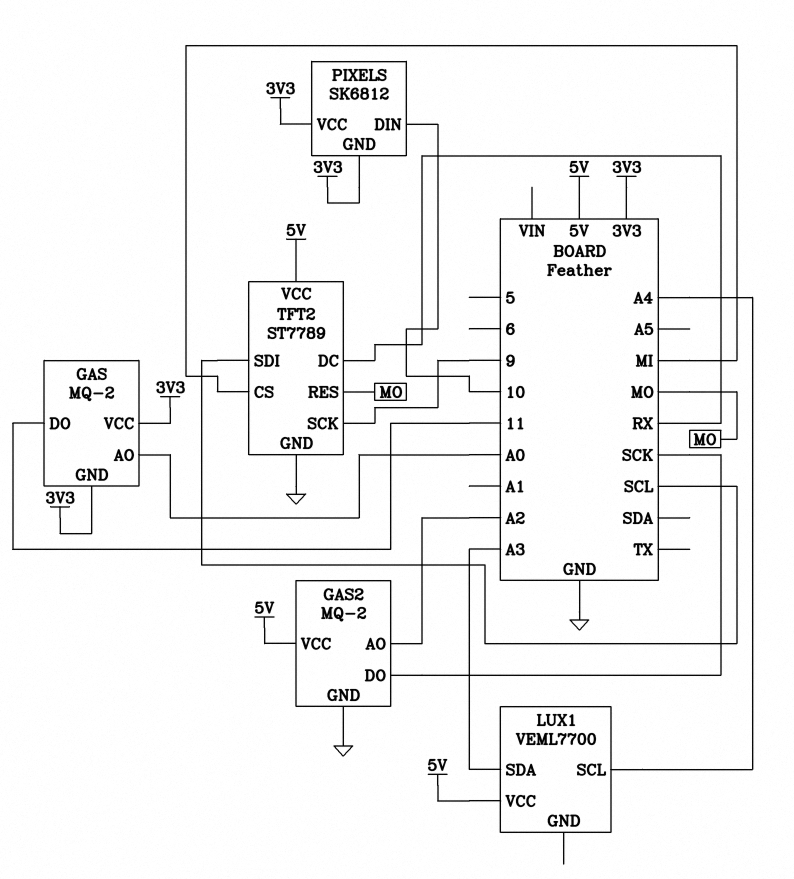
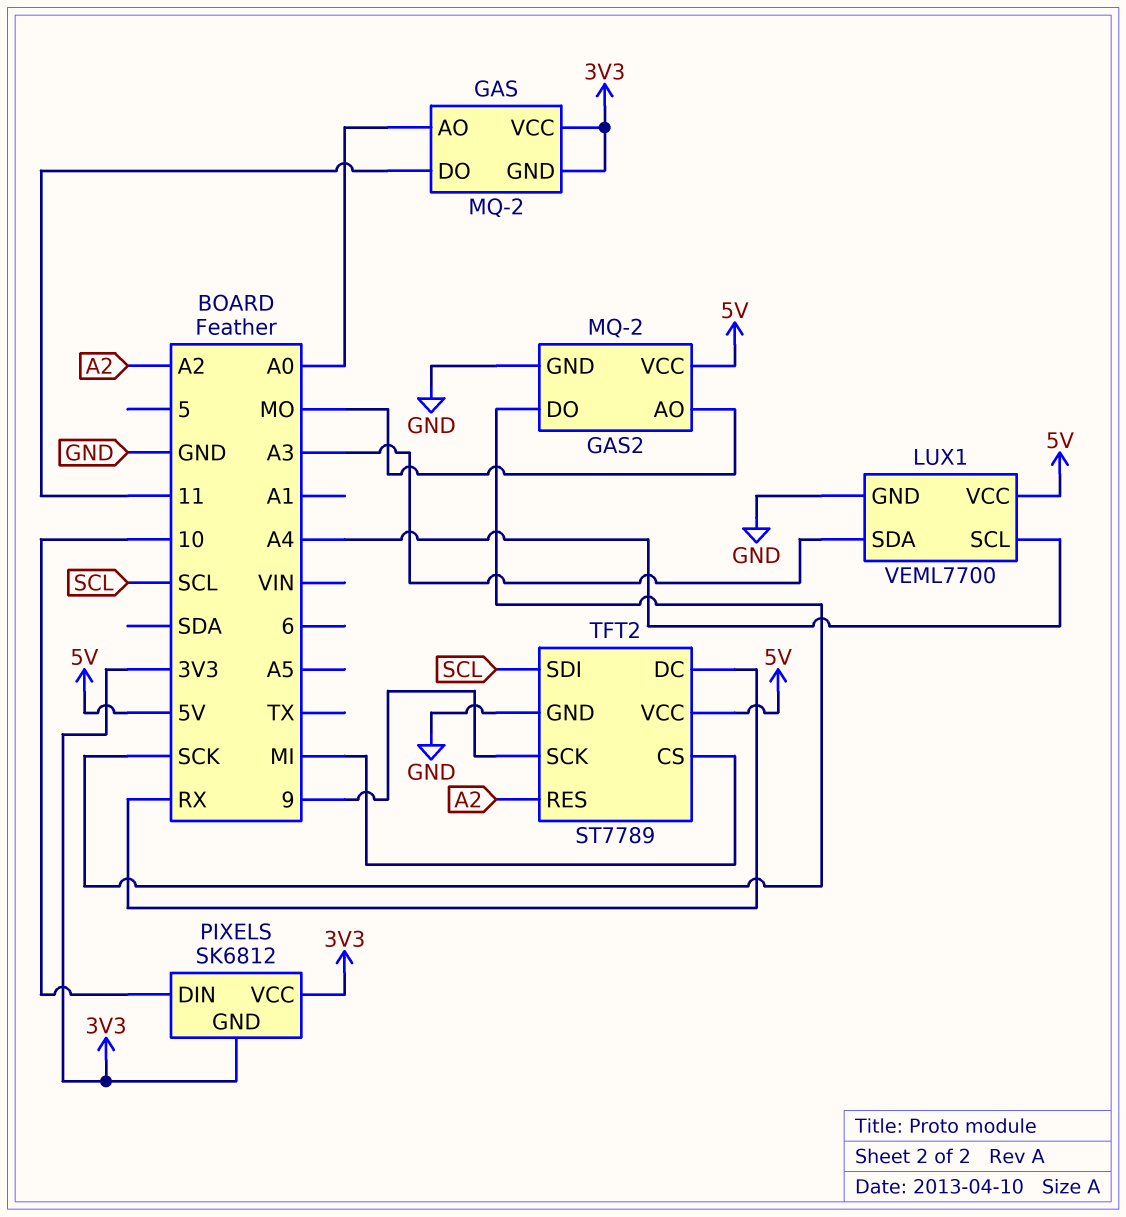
GAS2 pin AO: A2 -> MO
LUX1 pin GND: none -> GND
TFT2 pin RES: MO -> A2

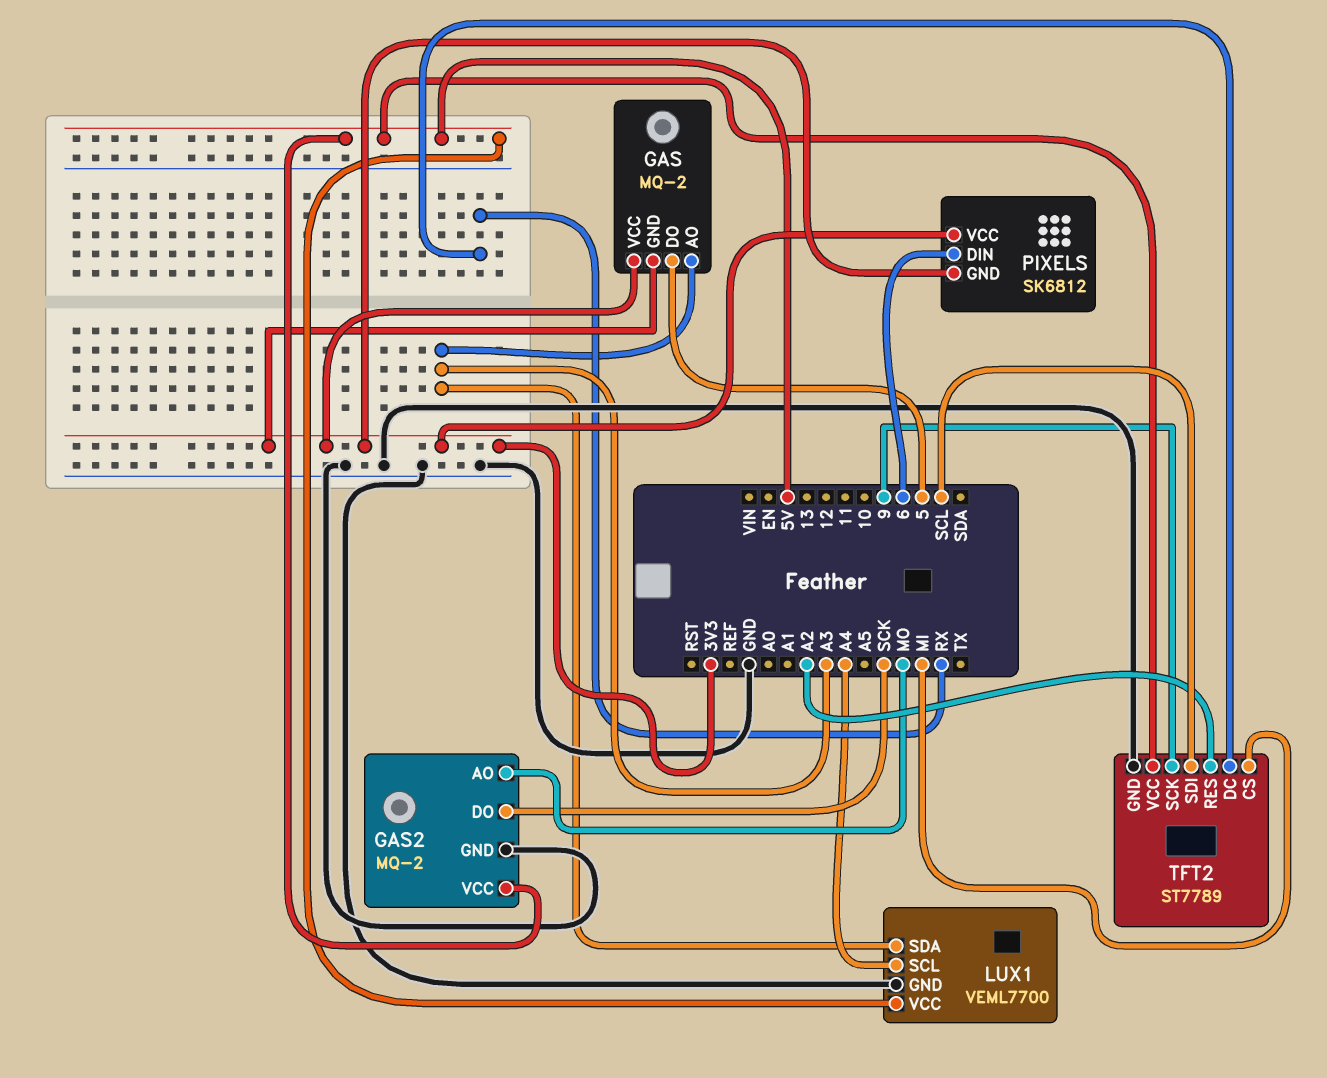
GAS pin AO: A0 -> A3
GAS pin DO: 11 -> 5
PIXELS pin DIN: 10 -> 6

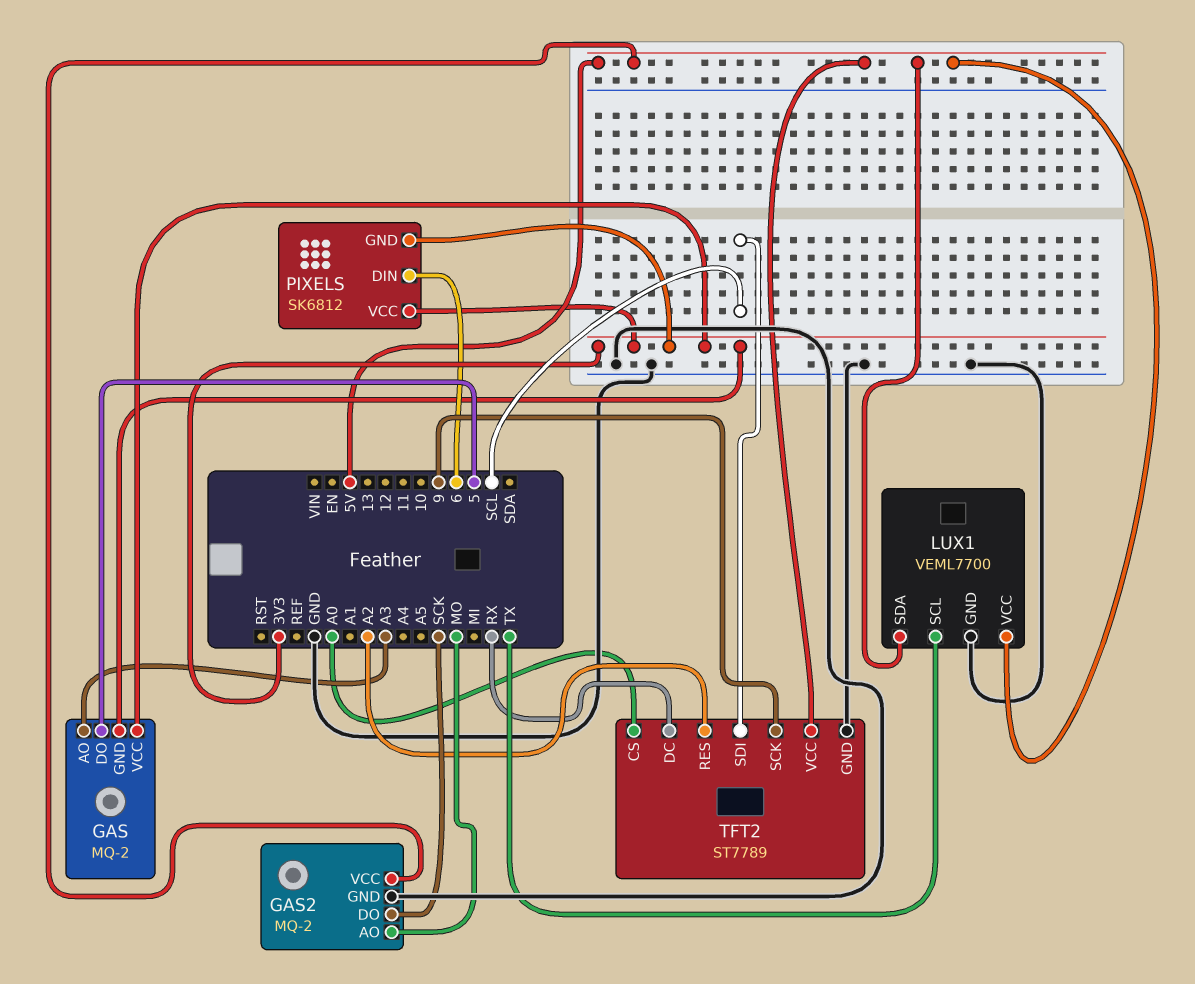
LUX1 pin SCL: A4 -> TX
LUX1 pin SDA: A3 -> 5V
TFT2 pin CS: MI -> A0

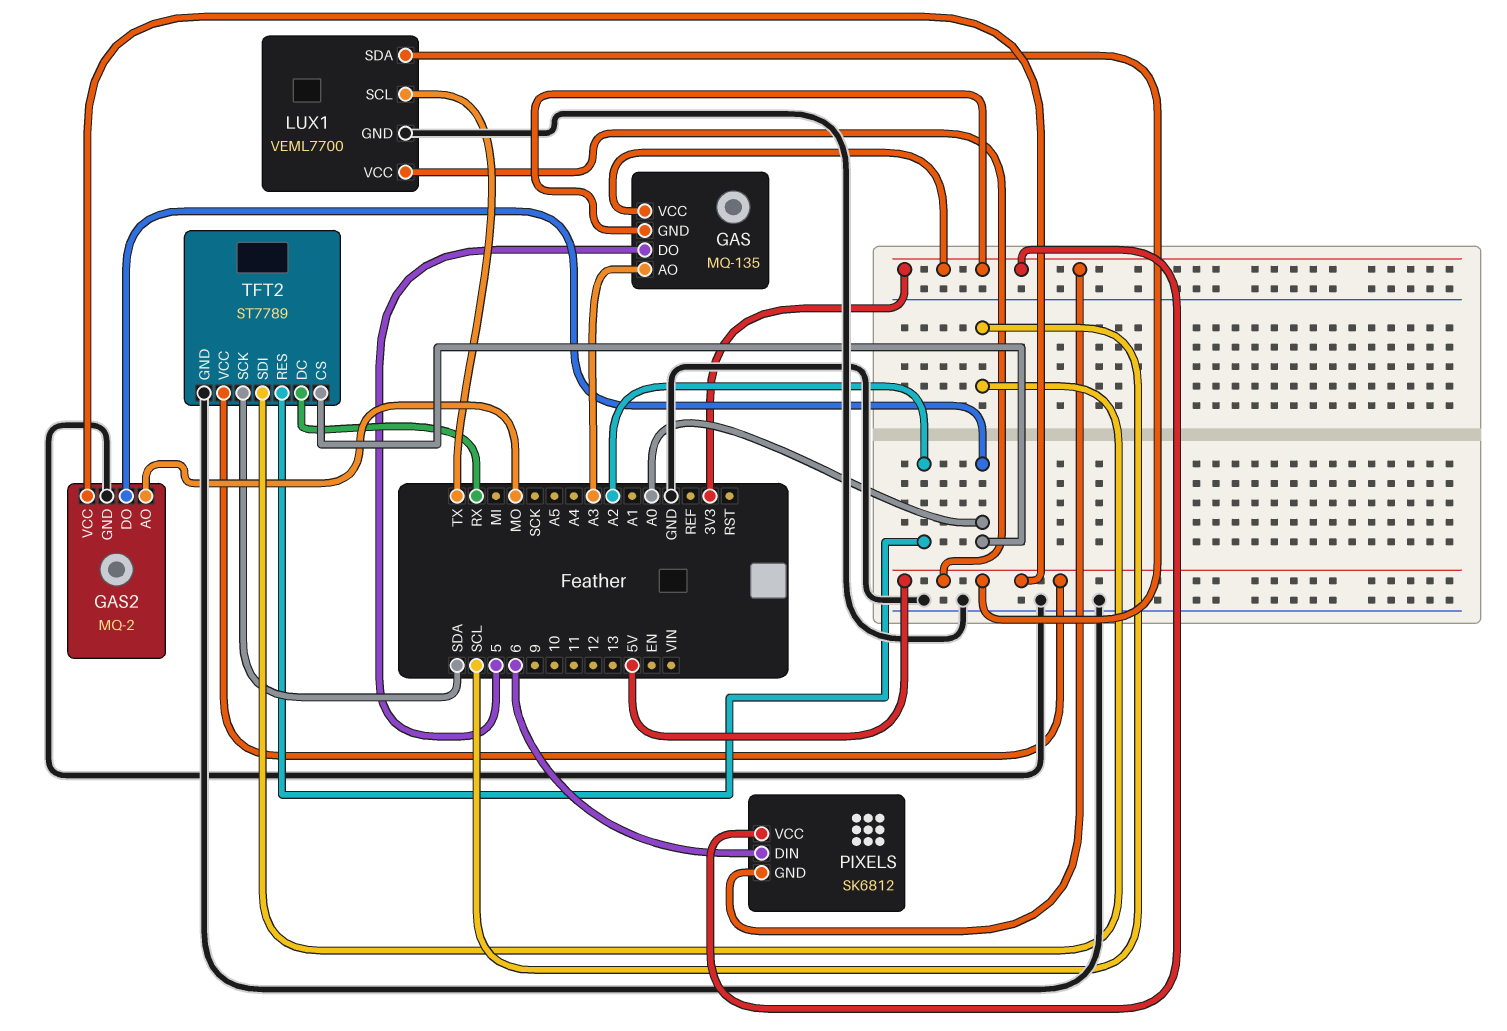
GAS: MQ-2 -> MQ-135
GAS2 pin DO: SCK -> A0
TFT2 pin SCK: 9 -> SDA

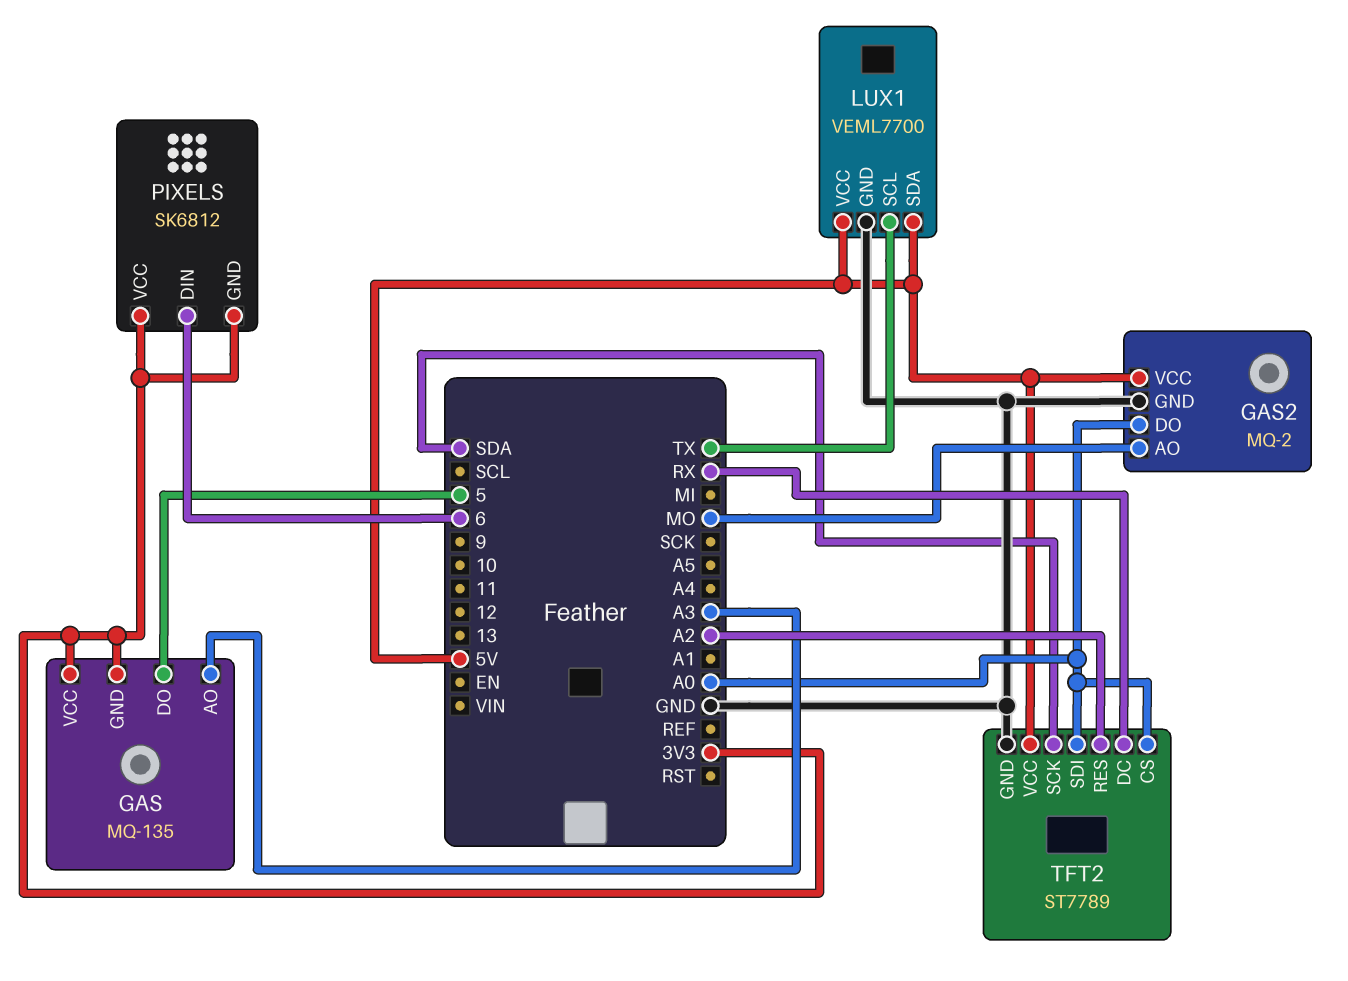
TFT2 pin SDI: SCL -> A0

